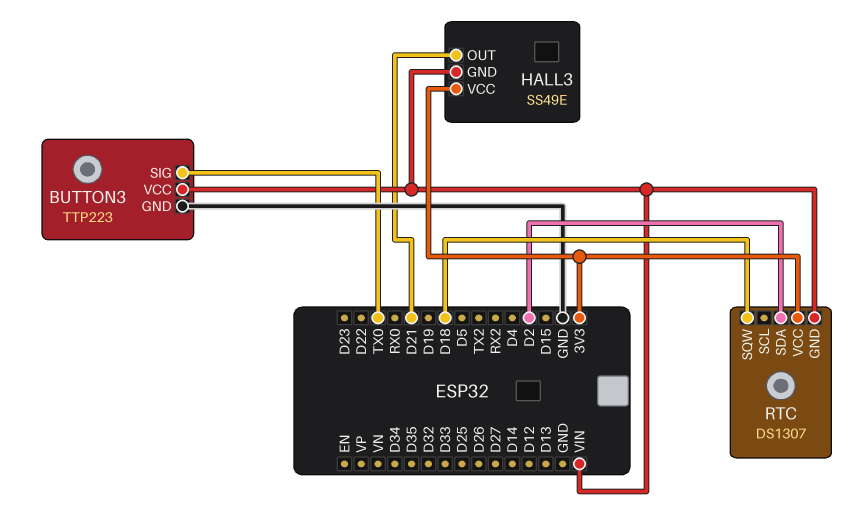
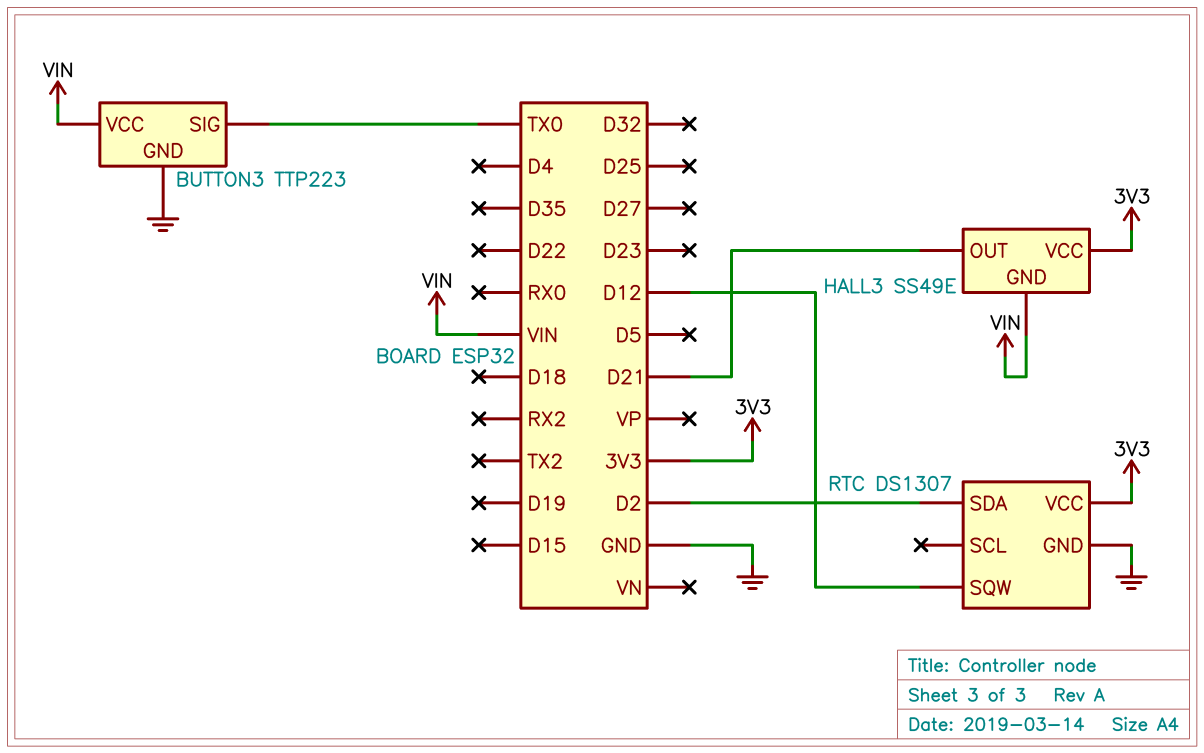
RTC pin GND: VIN -> GND
RTC pin SQW: D18 -> D12

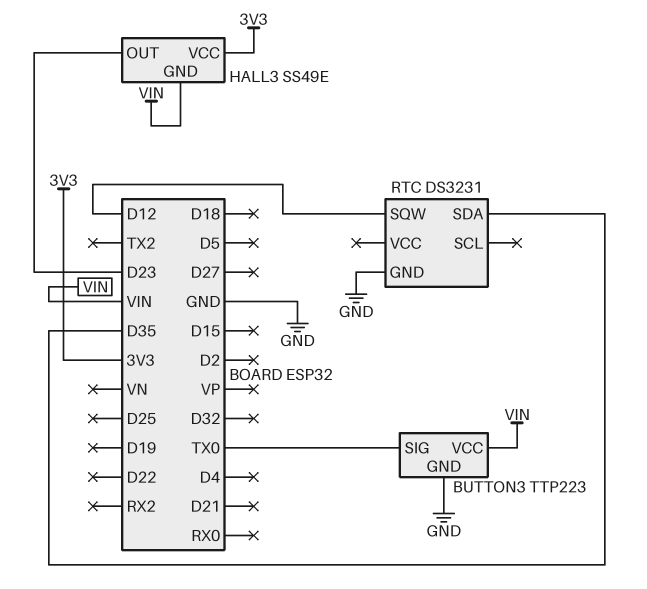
HALL3 pin OUT: D21 -> D23
RTC: DS1307 -> DS3231
RTC pin SDA: D2 -> D35
RTC pin VCC: 3V3 -> none

